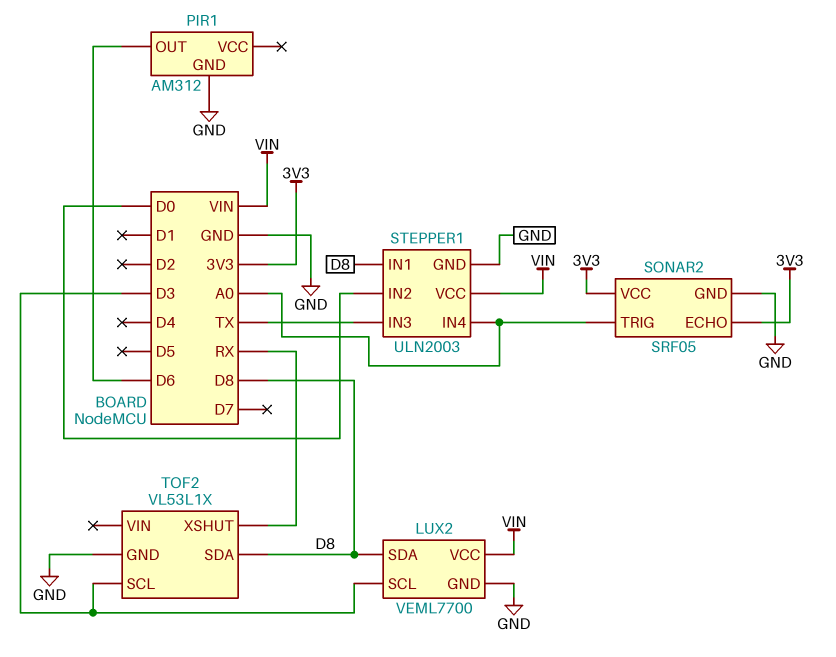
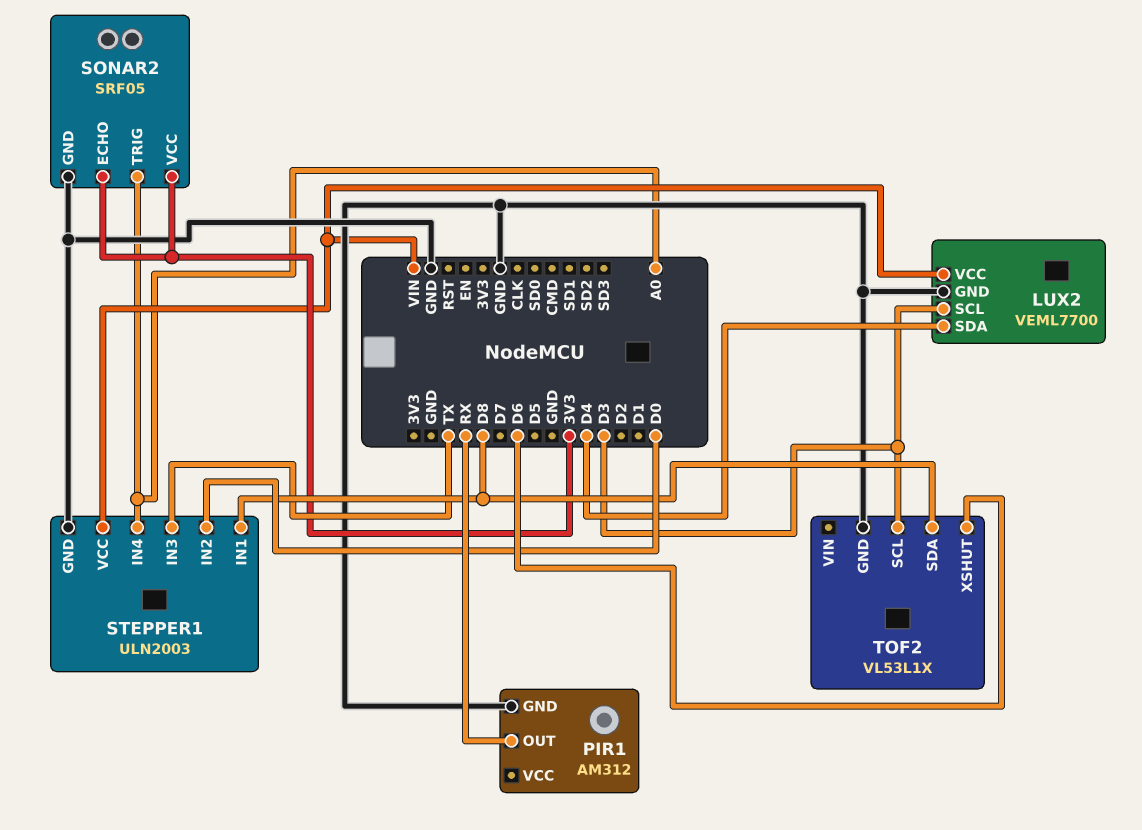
LUX2 pin SDA: D8 -> D4
PIR1 pin OUT: D6 -> RX
TOF2 pin XSHUT: RX -> D6

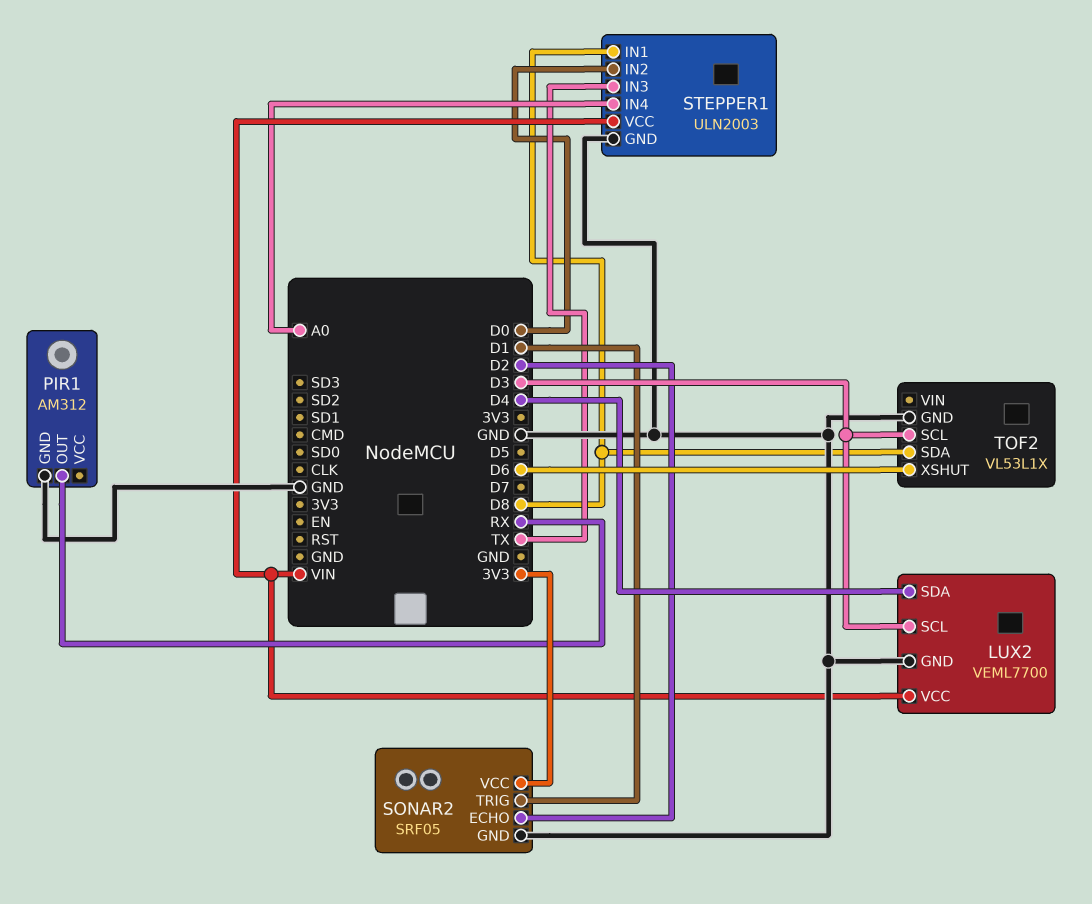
SONAR2 pin ECHO: 3V3 -> D2
SONAR2 pin TRIG: A0 -> D1

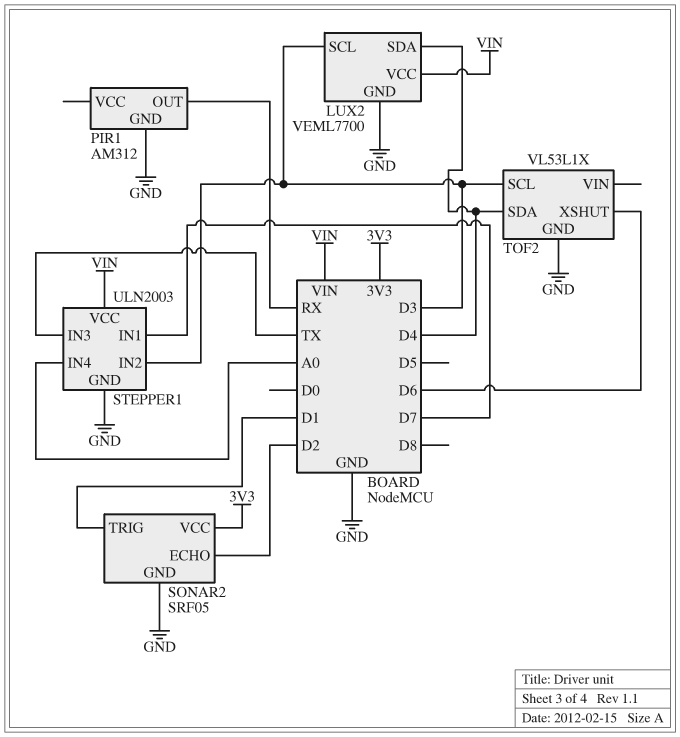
STEPPER1 pin IN1: D8 -> D7
STEPPER1 pin IN2: D0 -> D3
TOF2 pin SDA: D8 -> D4

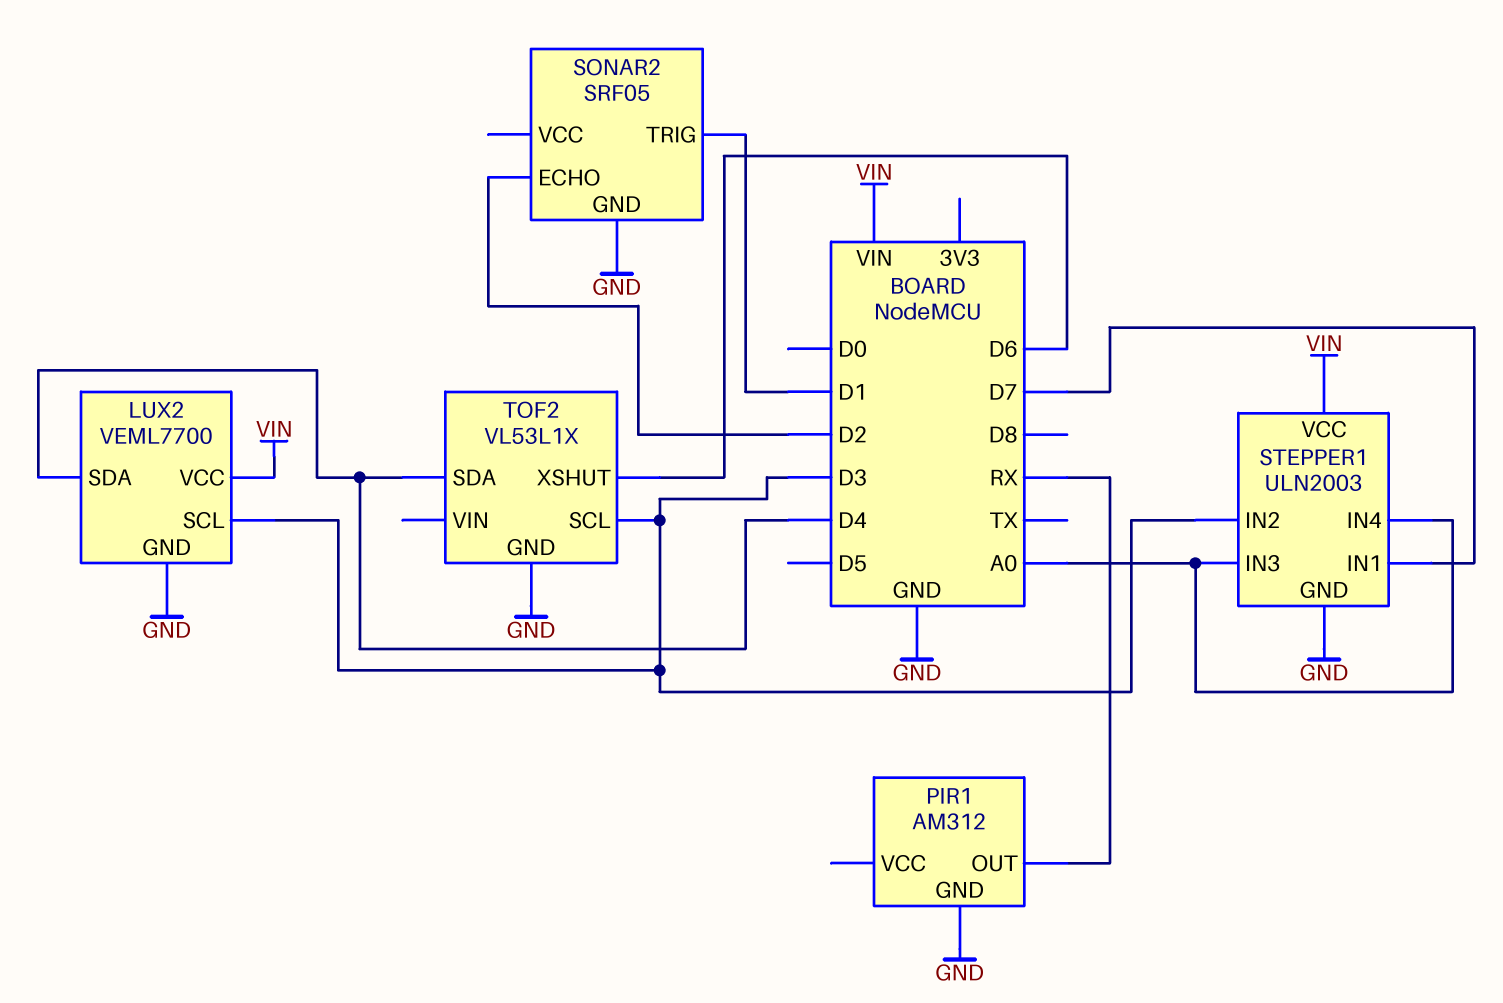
SONAR2 pin VCC: 3V3 -> none
STEPPER1 pin IN3: TX -> A0

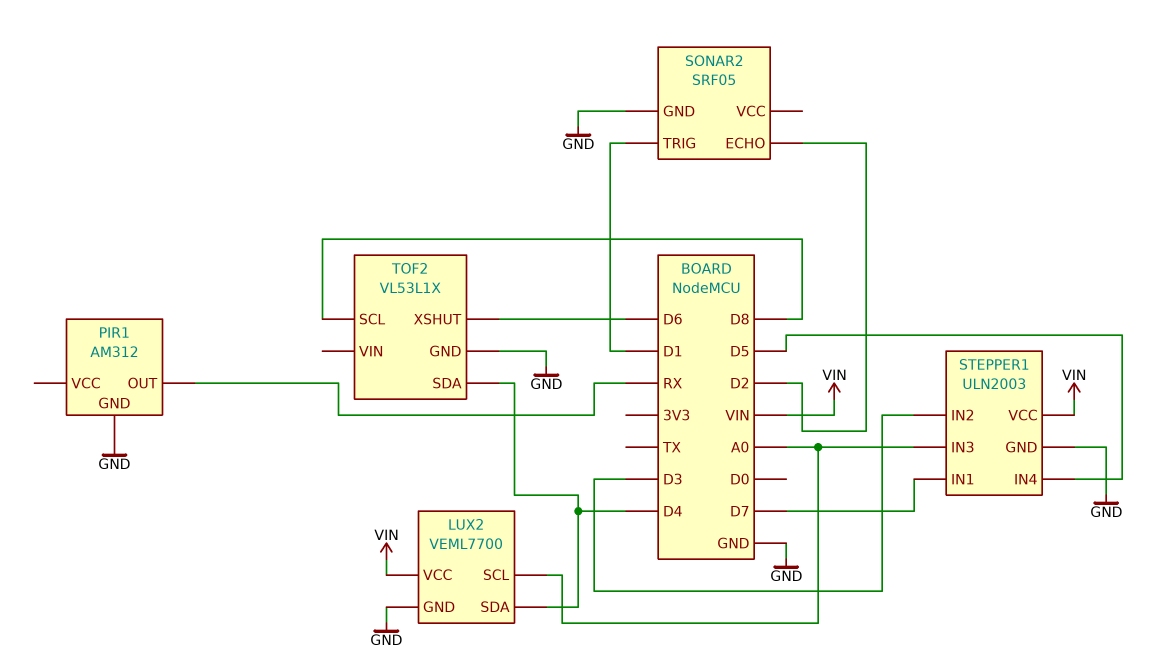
LUX2 pin SCL: D3 -> A0
STEPPER1 pin IN4: A0 -> D5
TOF2 pin SCL: D3 -> D8

